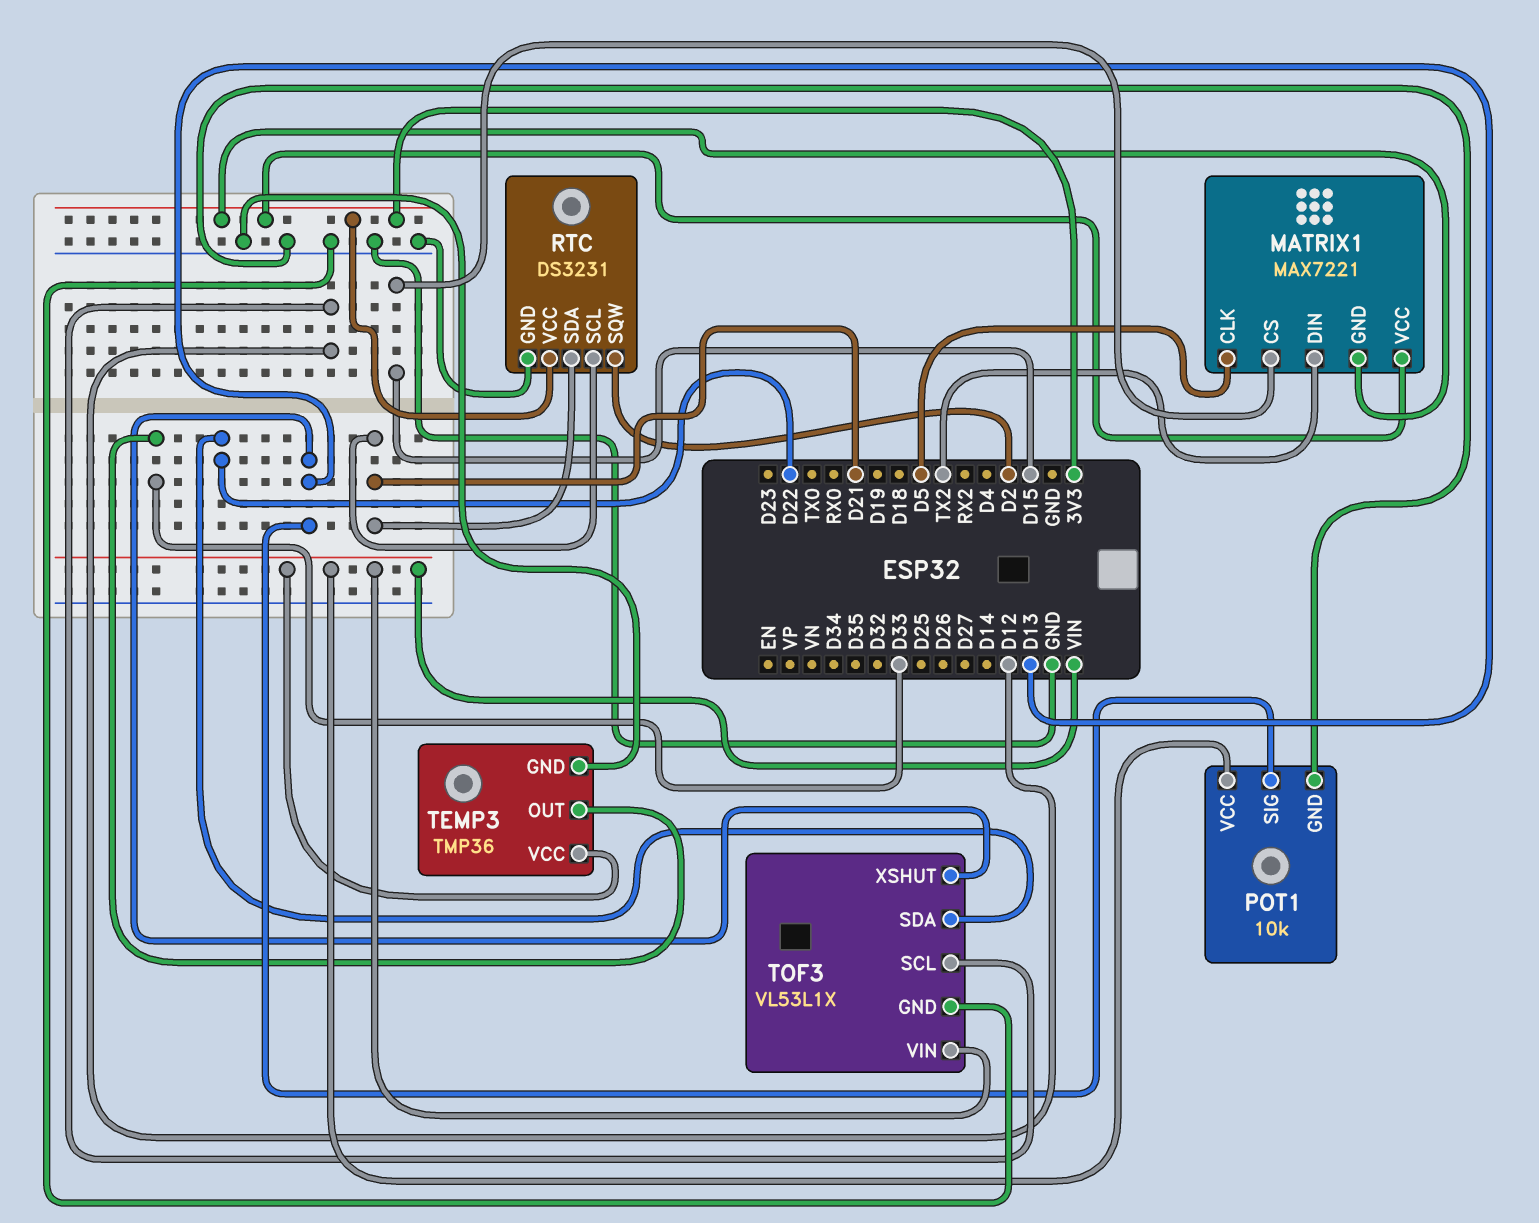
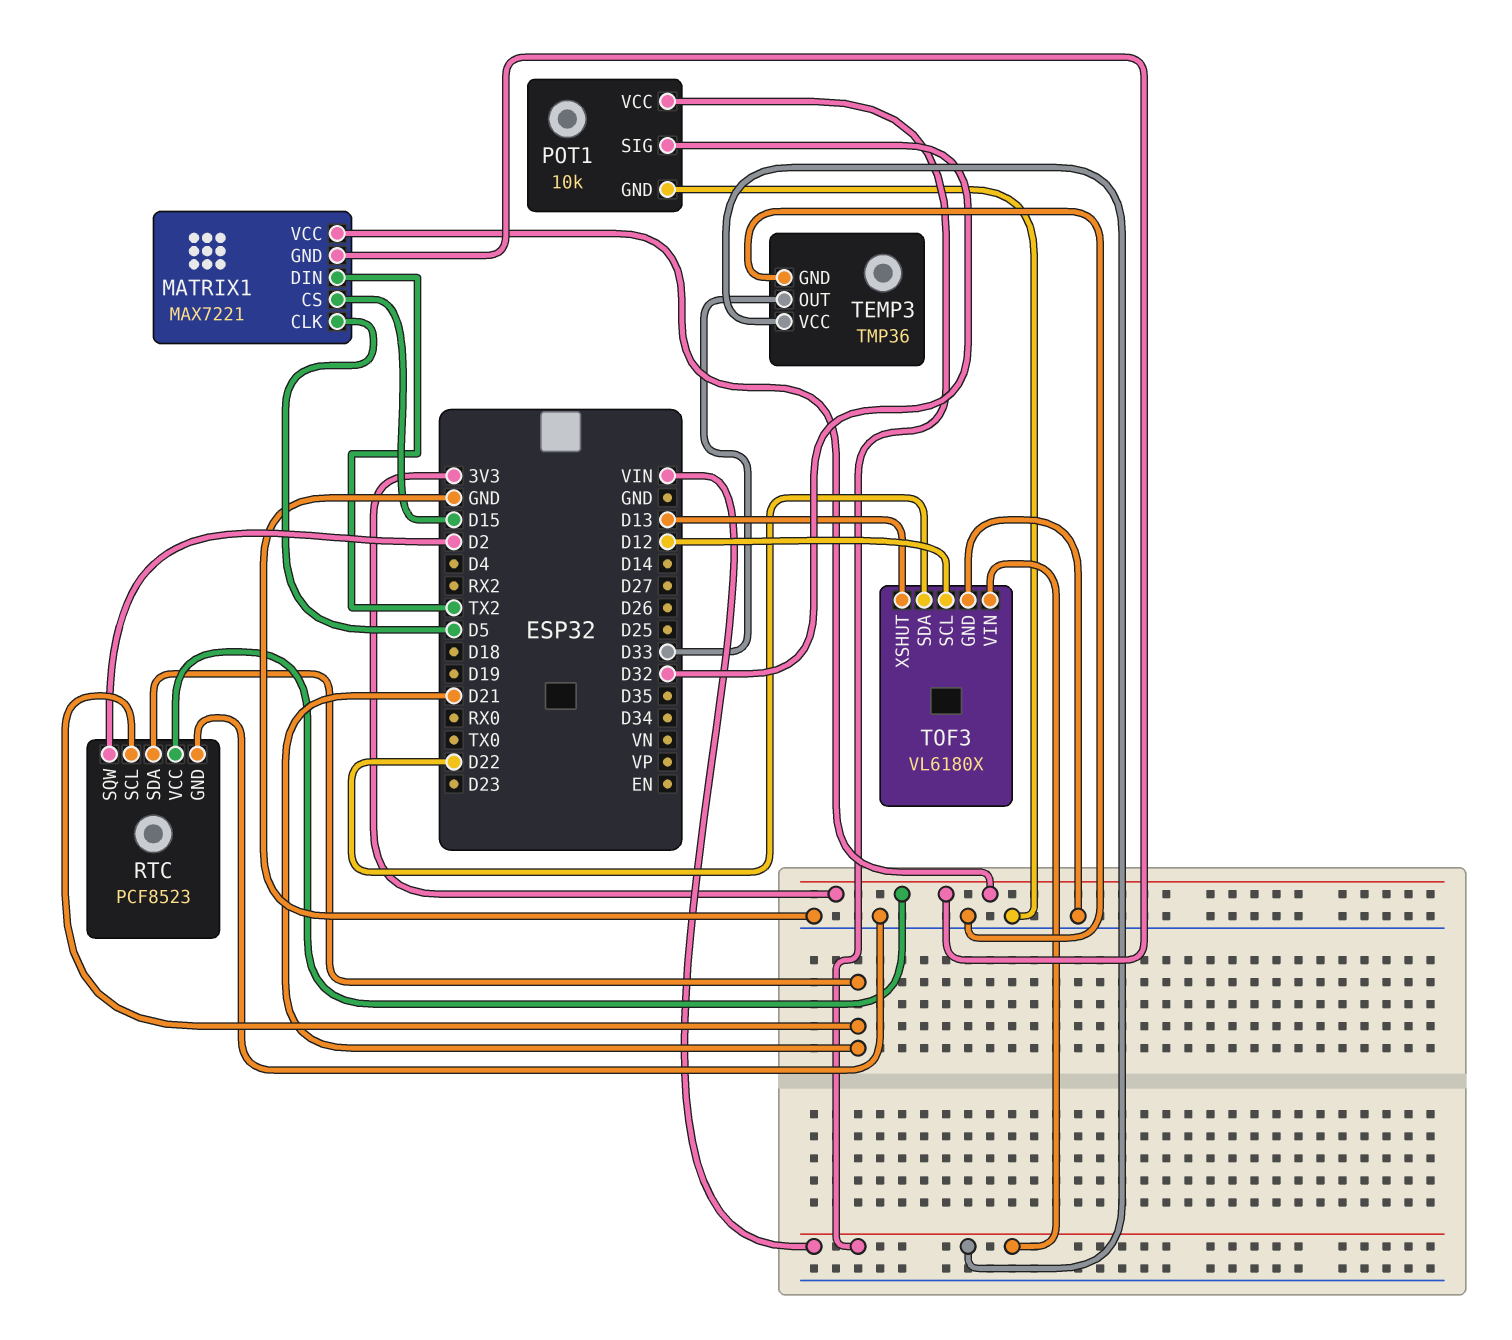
POT1 pin SIG: D13 -> D32
RTC: DS3231 -> PCF8523
TOF3: VL53L1X -> VL6180X

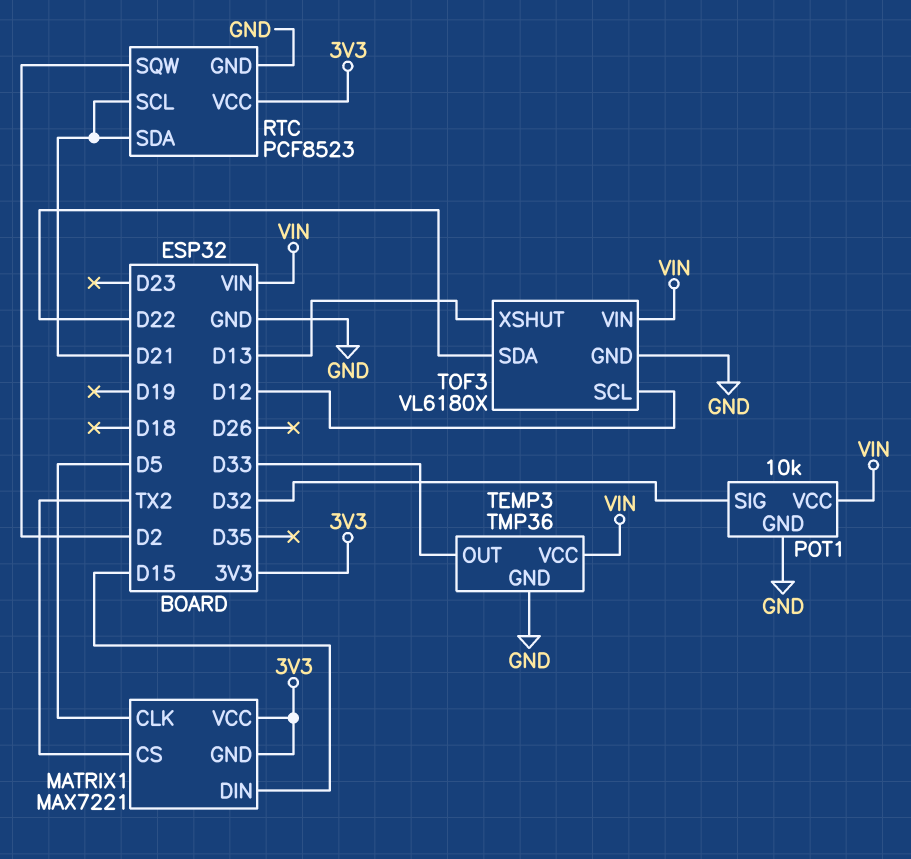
MATRIX1 pin CS: D15 -> TX2
MATRIX1 pin DIN: TX2 -> D15

